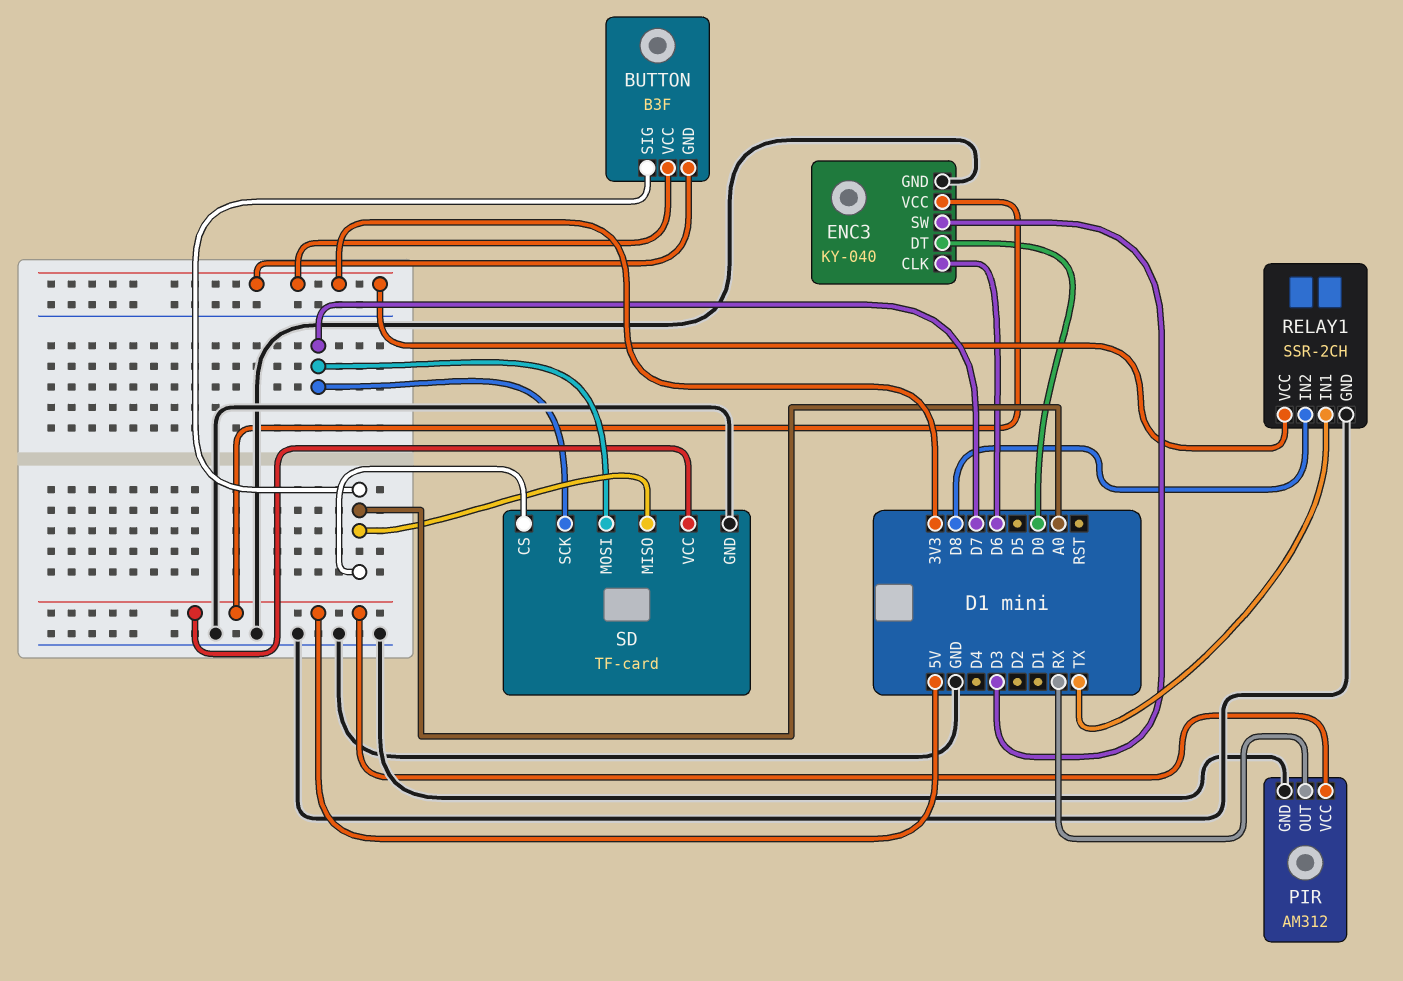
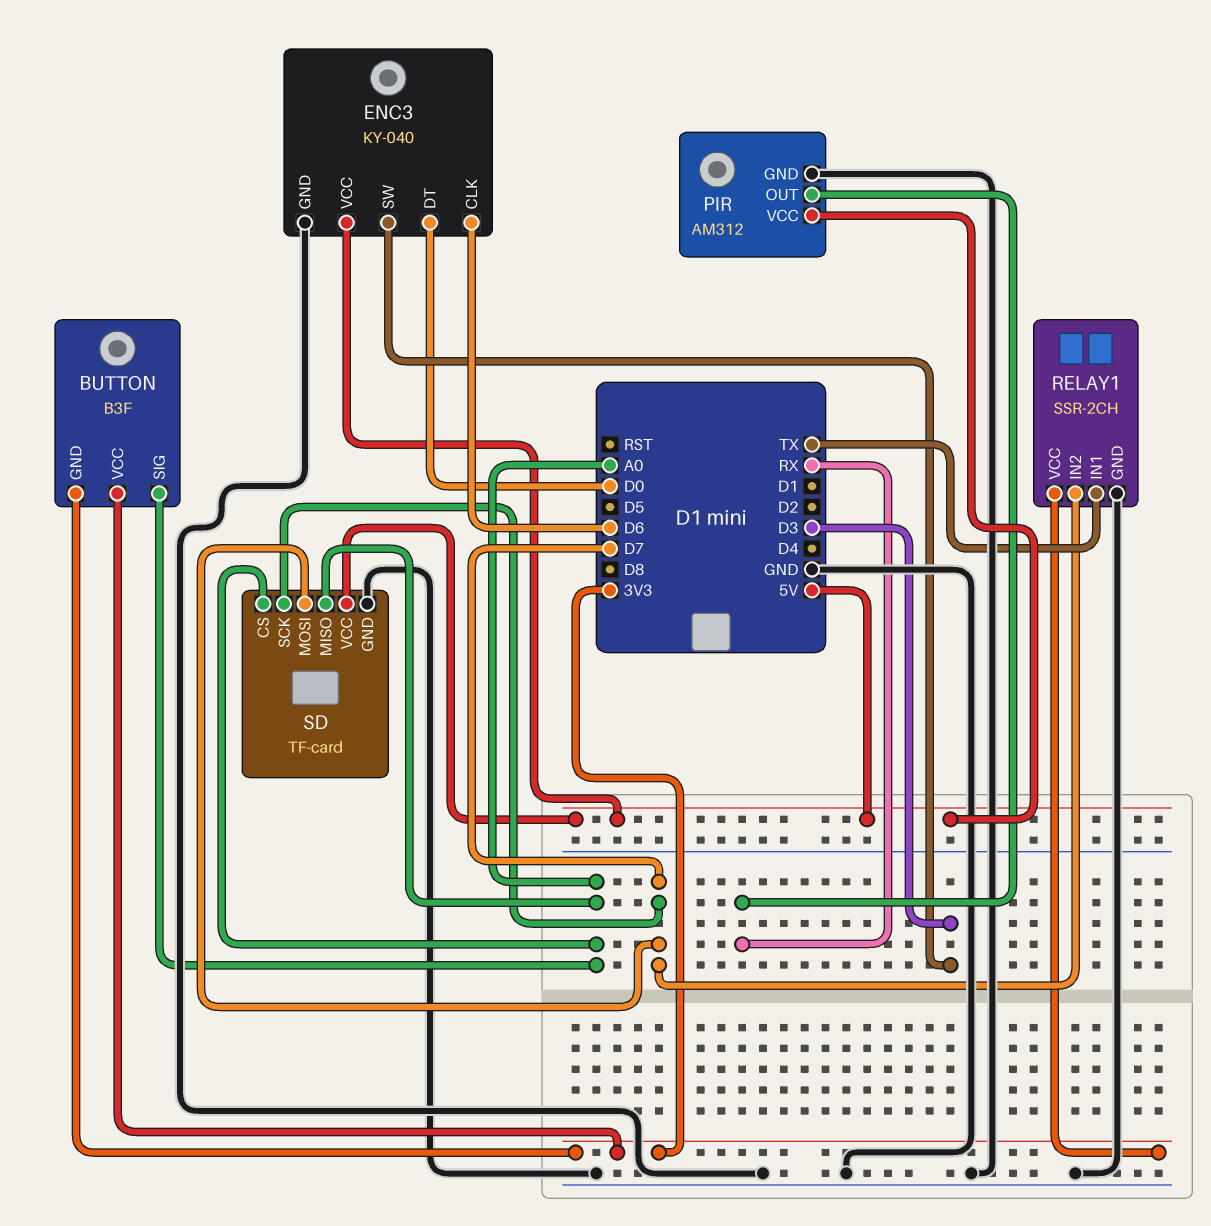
RELAY1 pin IN2: D8 -> D7

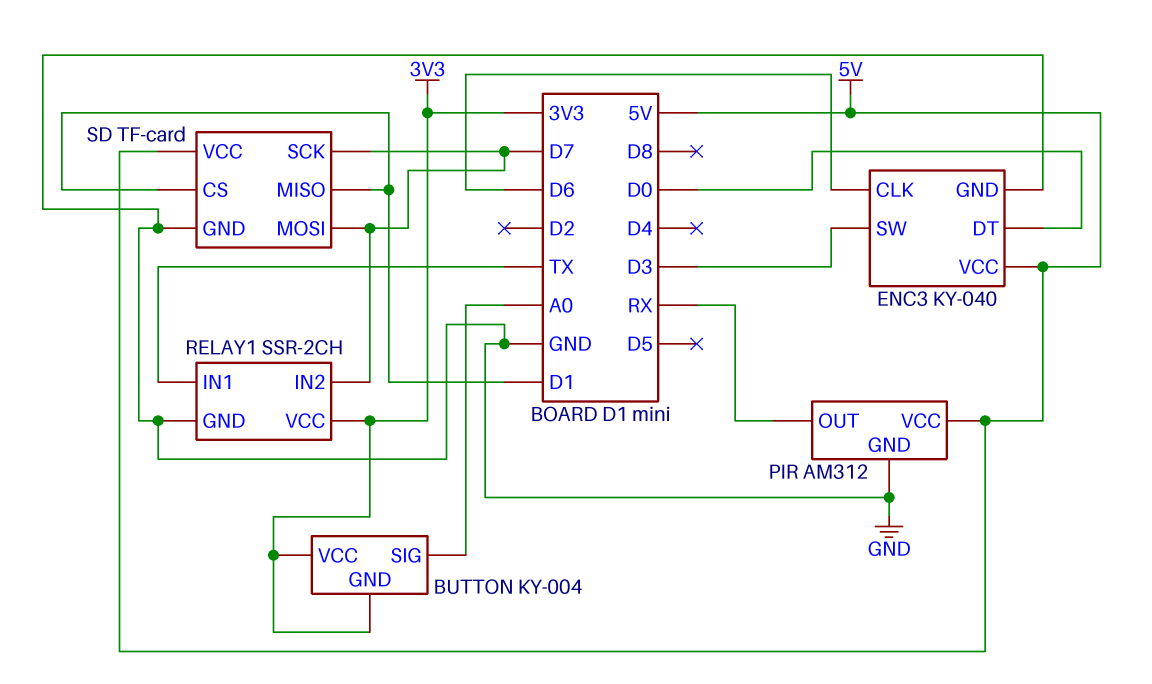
BUTTON: B3F -> KY-004
SD pin CS: A0 -> D1
SD pin MISO: A0 -> D1

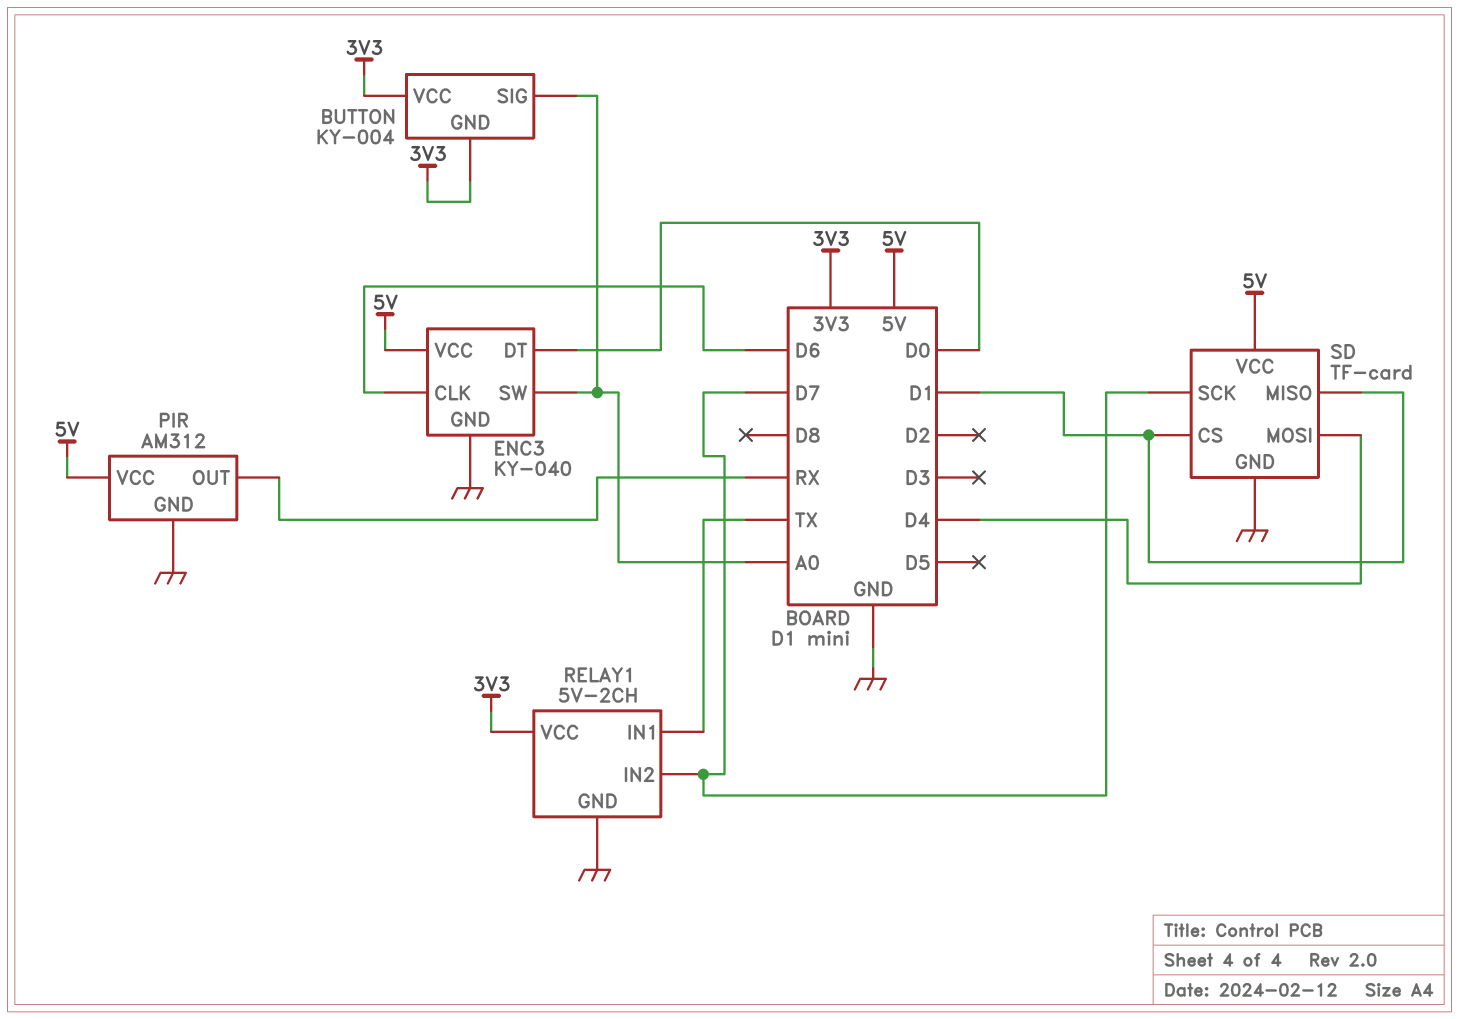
ENC3 pin SW: D3 -> A0
RELAY1: SSR-2CH -> 5V-2CH
SD pin MOSI: D7 -> D4

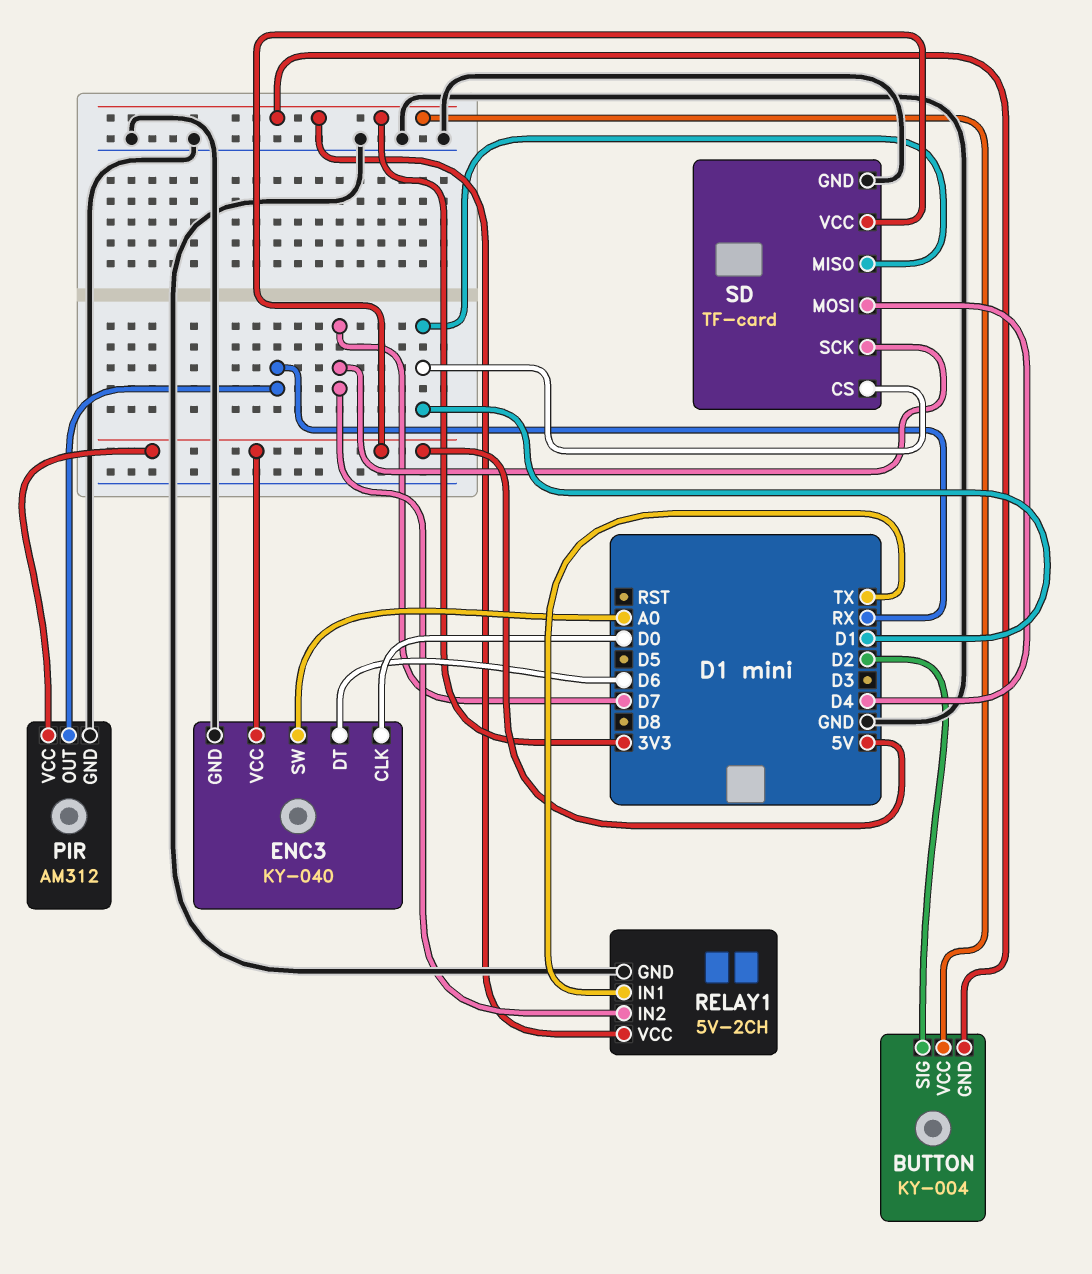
BUTTON pin SIG: A0 -> D2
ENC3 pin CLK: D6 -> D0
ENC3 pin DT: D0 -> D6

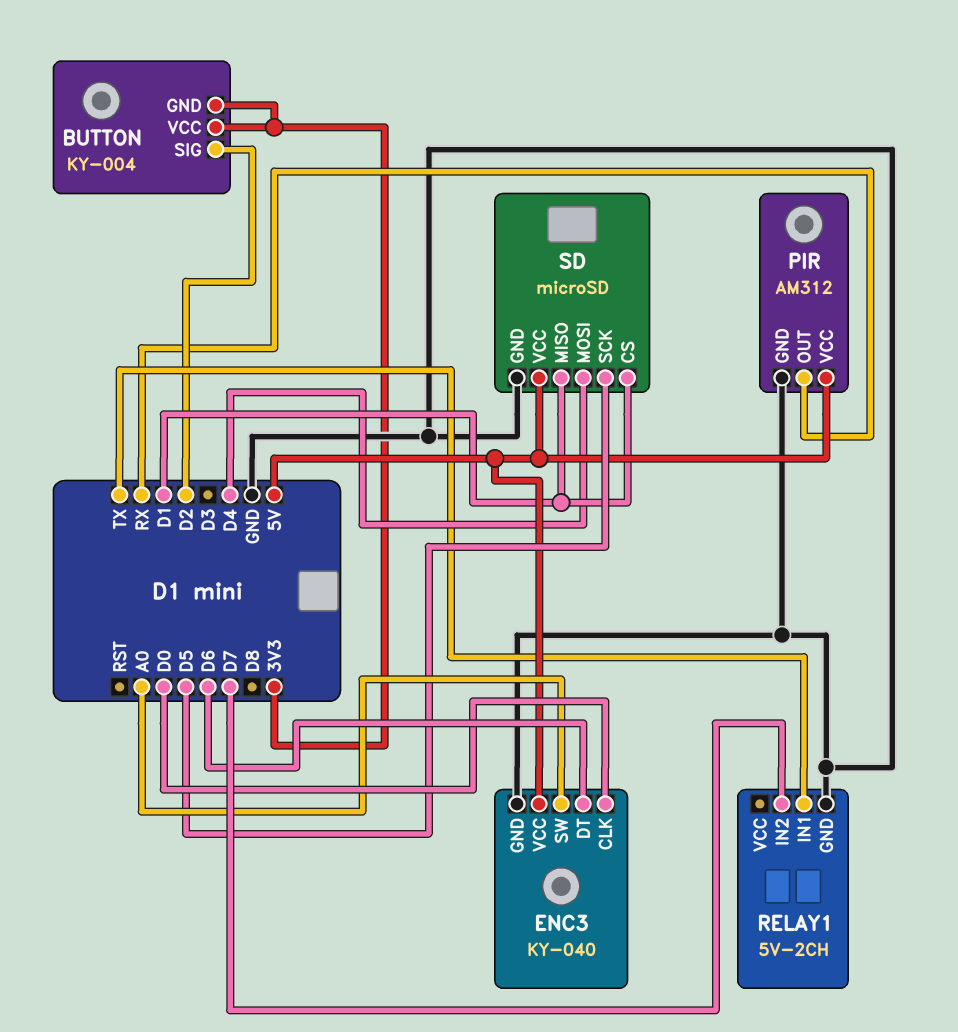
RELAY1 pin VCC: 3V3 -> none
SD: TF-card -> microSD
SD pin SCK: D7 -> D5

